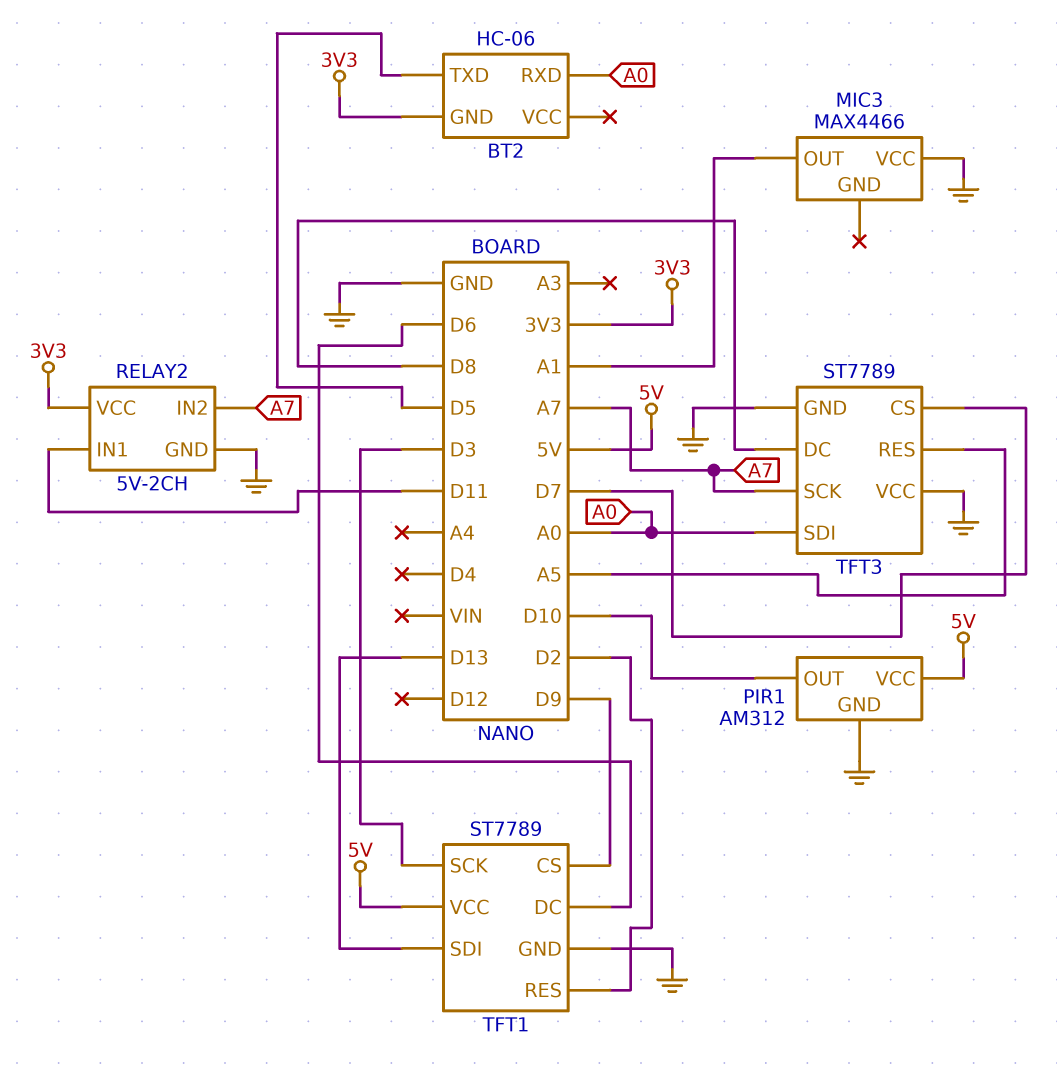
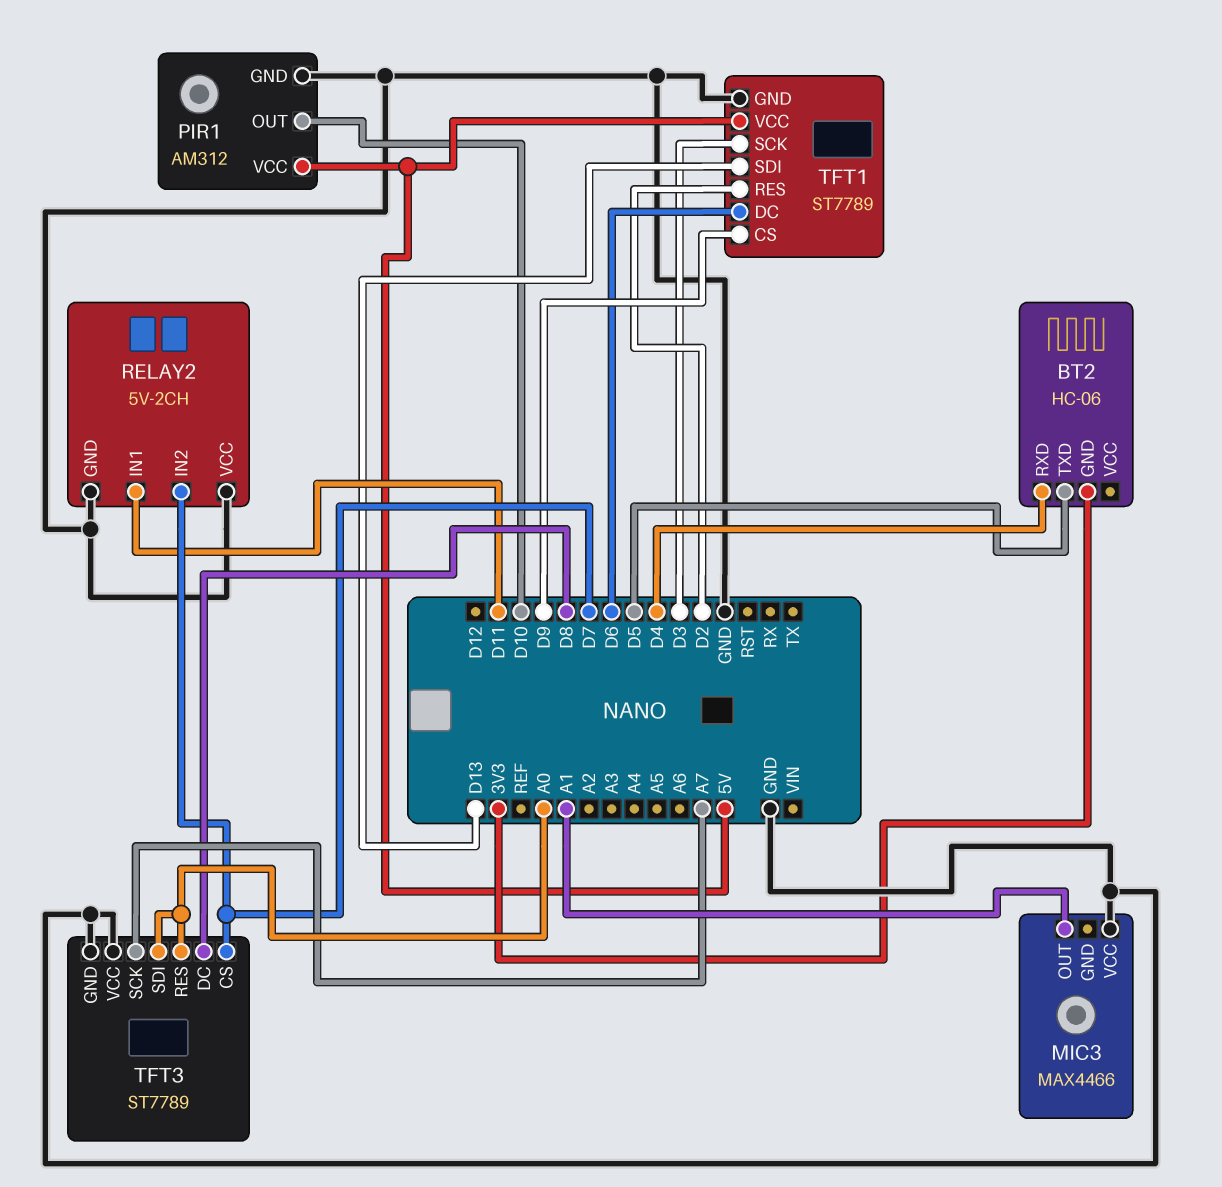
BT2 pin RXD: A0 -> D4
RELAY2 pin IN2: A7 -> D7
RELAY2 pin VCC: 3V3 -> GND
TFT3 pin RES: A5 -> A0

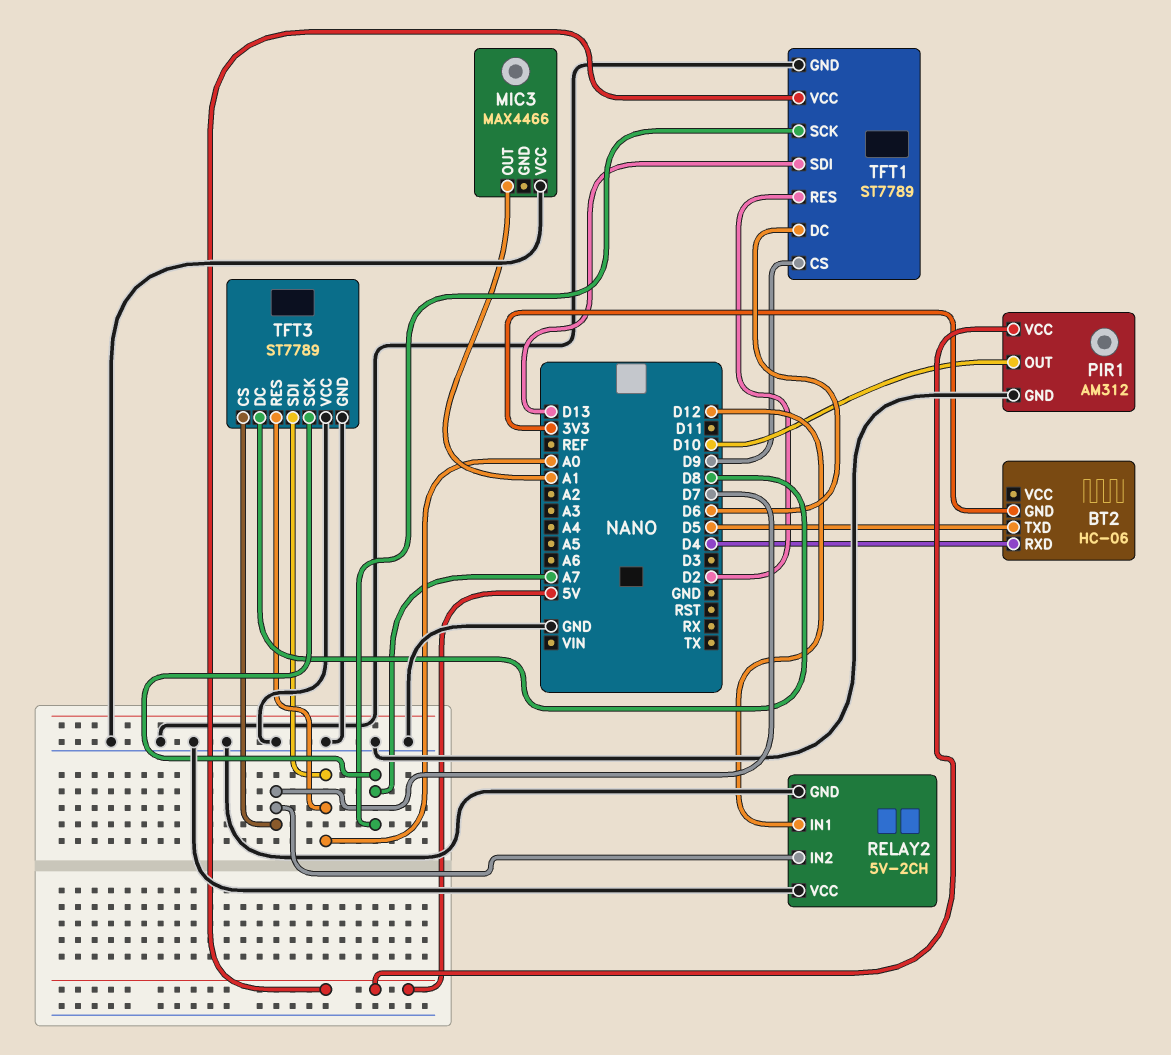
RELAY2 pin IN1: D11 -> D12
TFT1 pin SCK: D3 -> A7

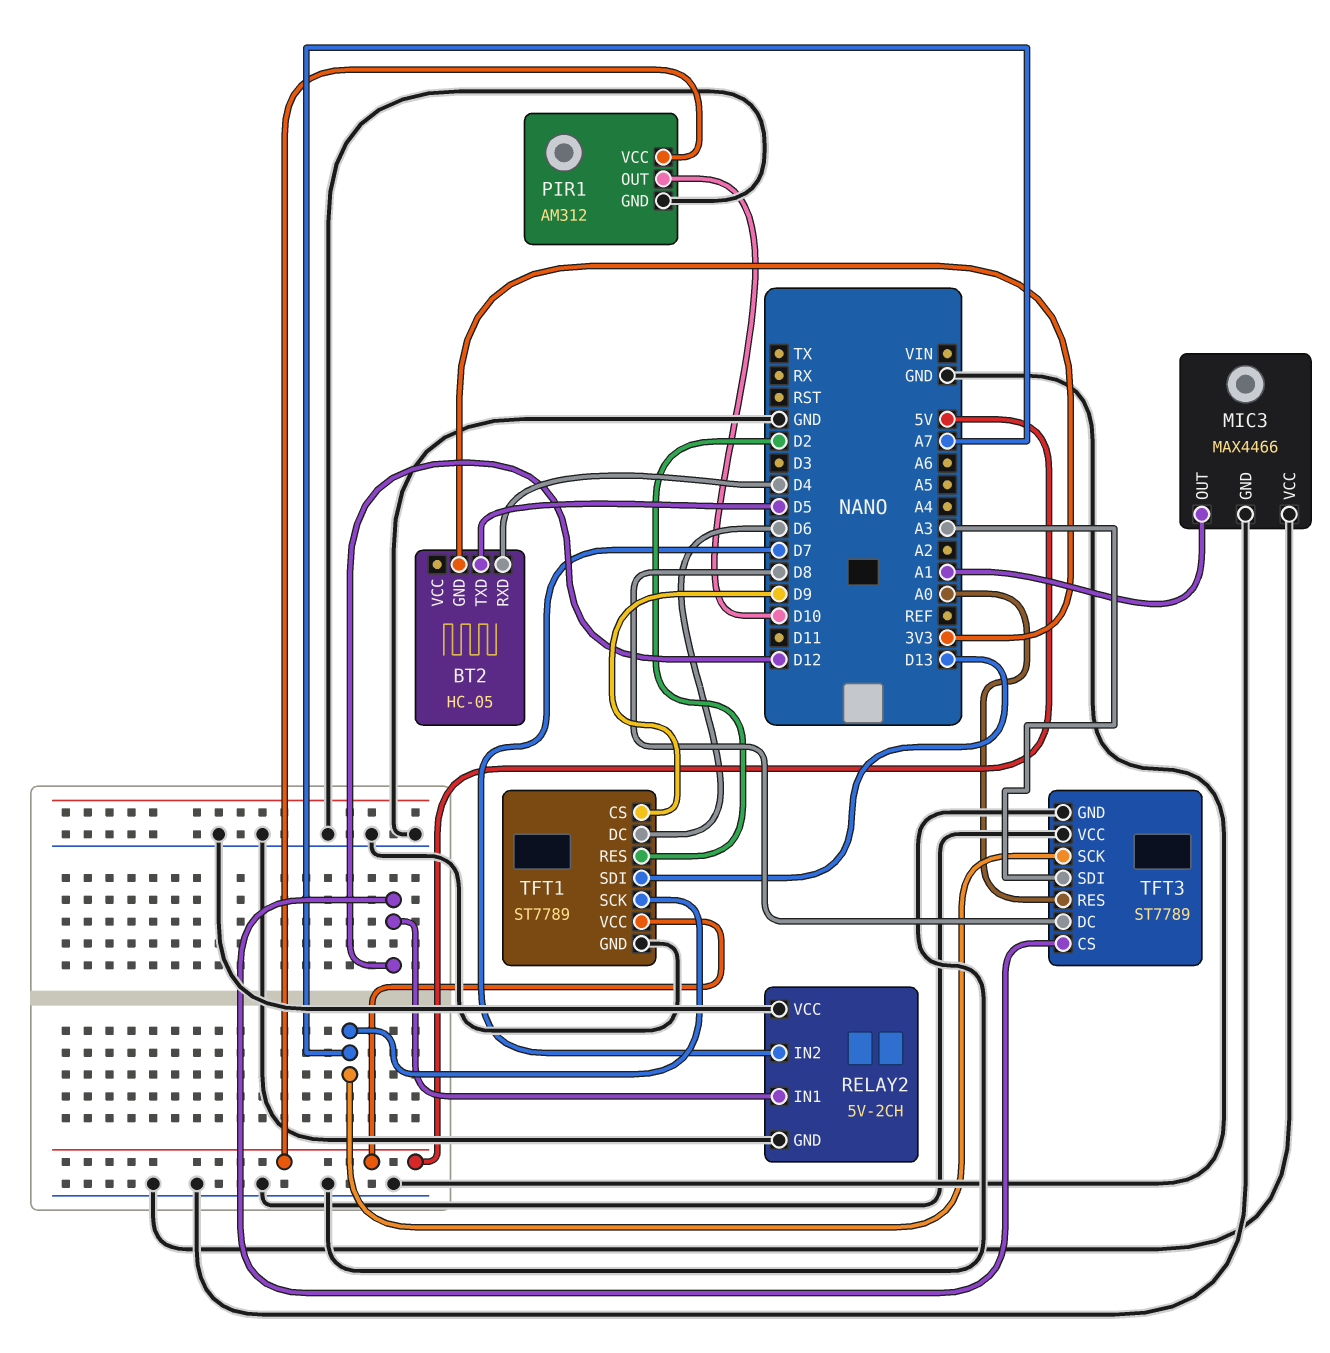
BT2: HC-06 -> HC-05
MIC3 pin GND: none -> GND
TFT3 pin CS: D7 -> D12
TFT3 pin SDI: A0 -> A3

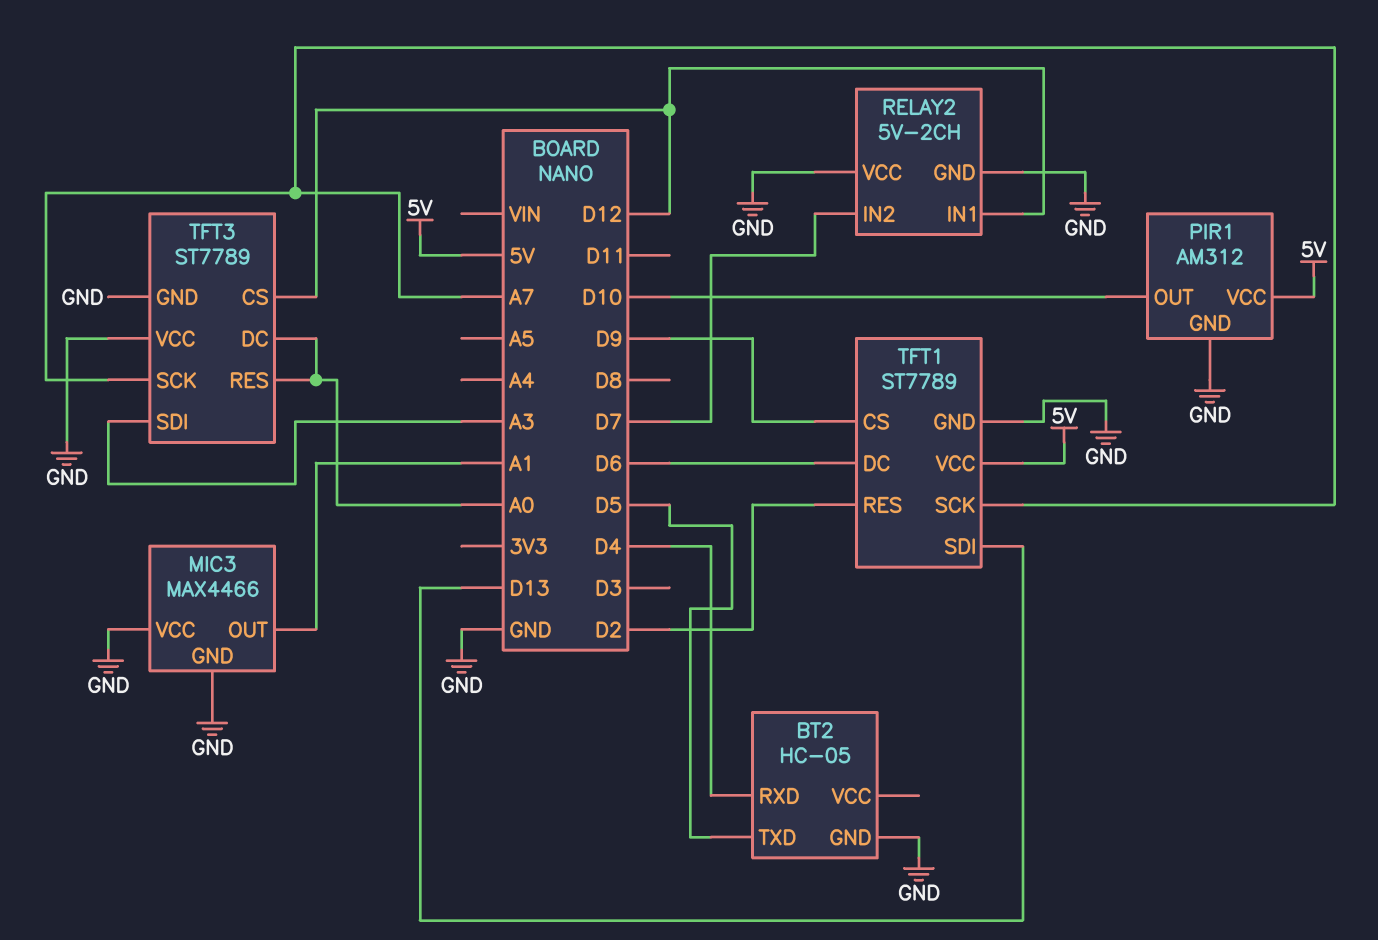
BT2 pin GND: 3V3 -> GND
TFT3 pin DC: D8 -> A0

